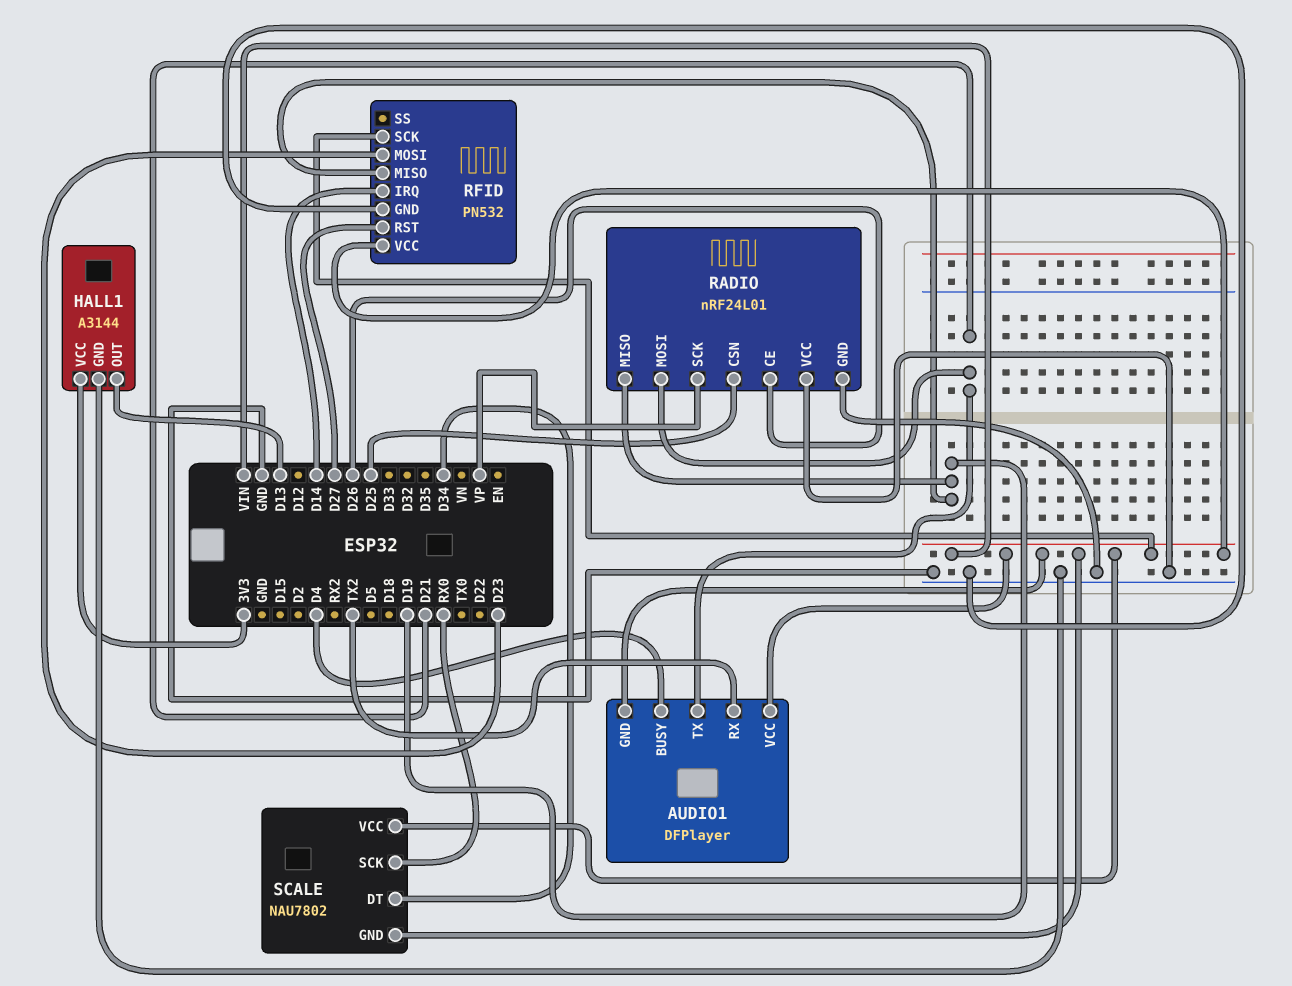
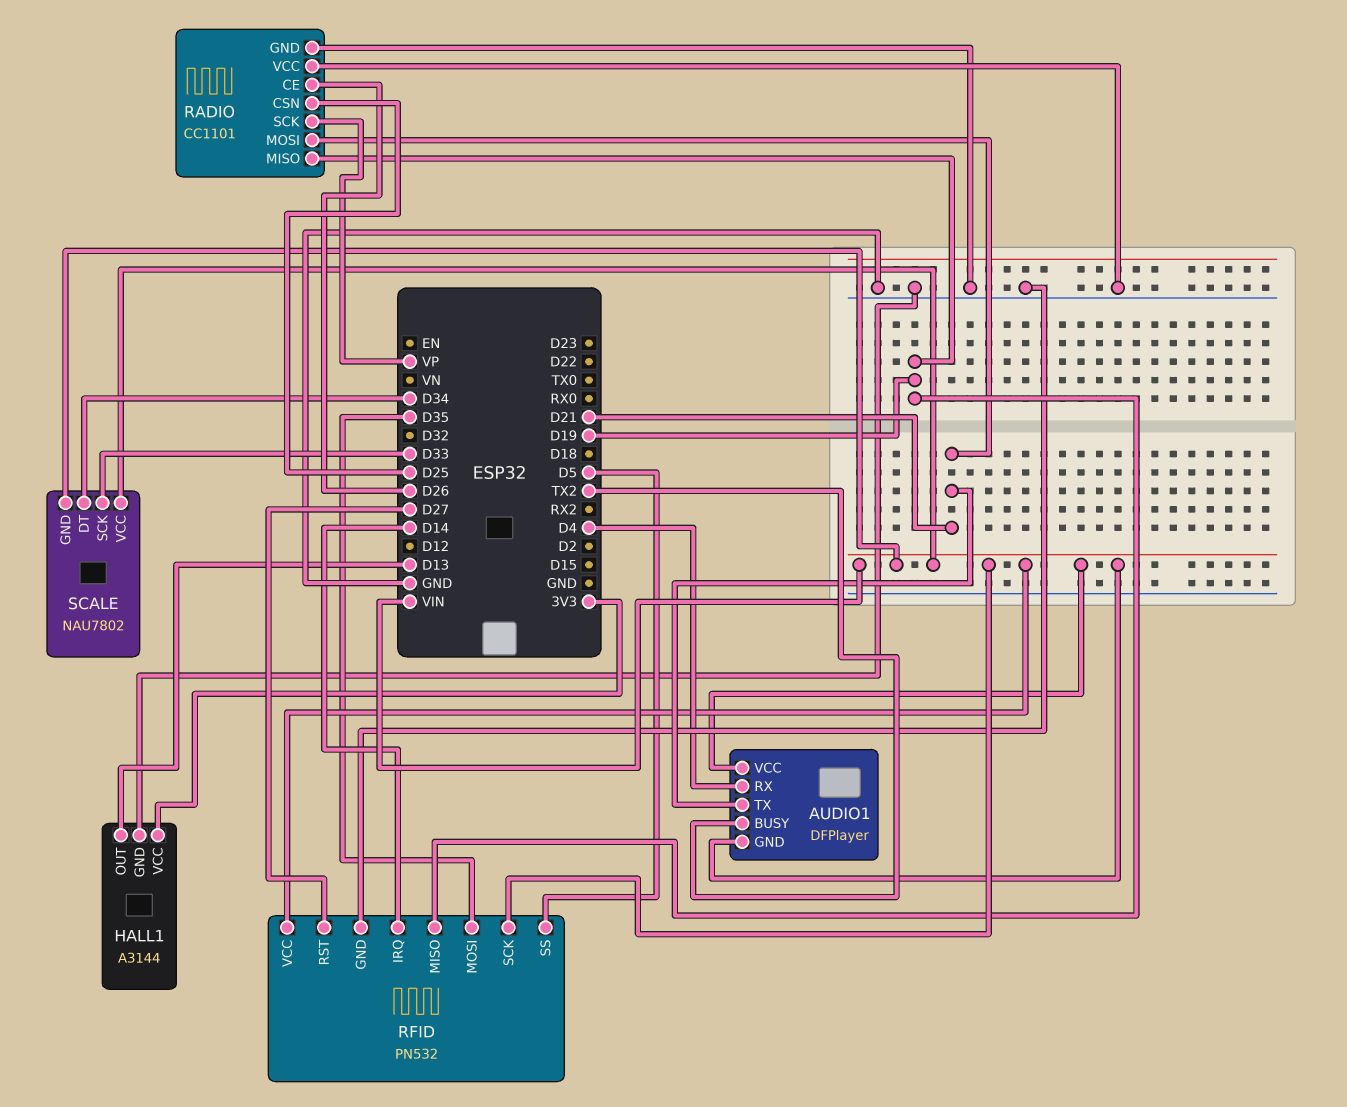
AUDIO1 pin BUSY: D4 -> TX2
AUDIO1 pin RX: TX2 -> D4
RADIO: nRF24L01 -> CC1101
RFID pin MOSI: D23 -> D35
RFID pin SS: none -> D5
SCALE pin SCK: RX0 -> D33

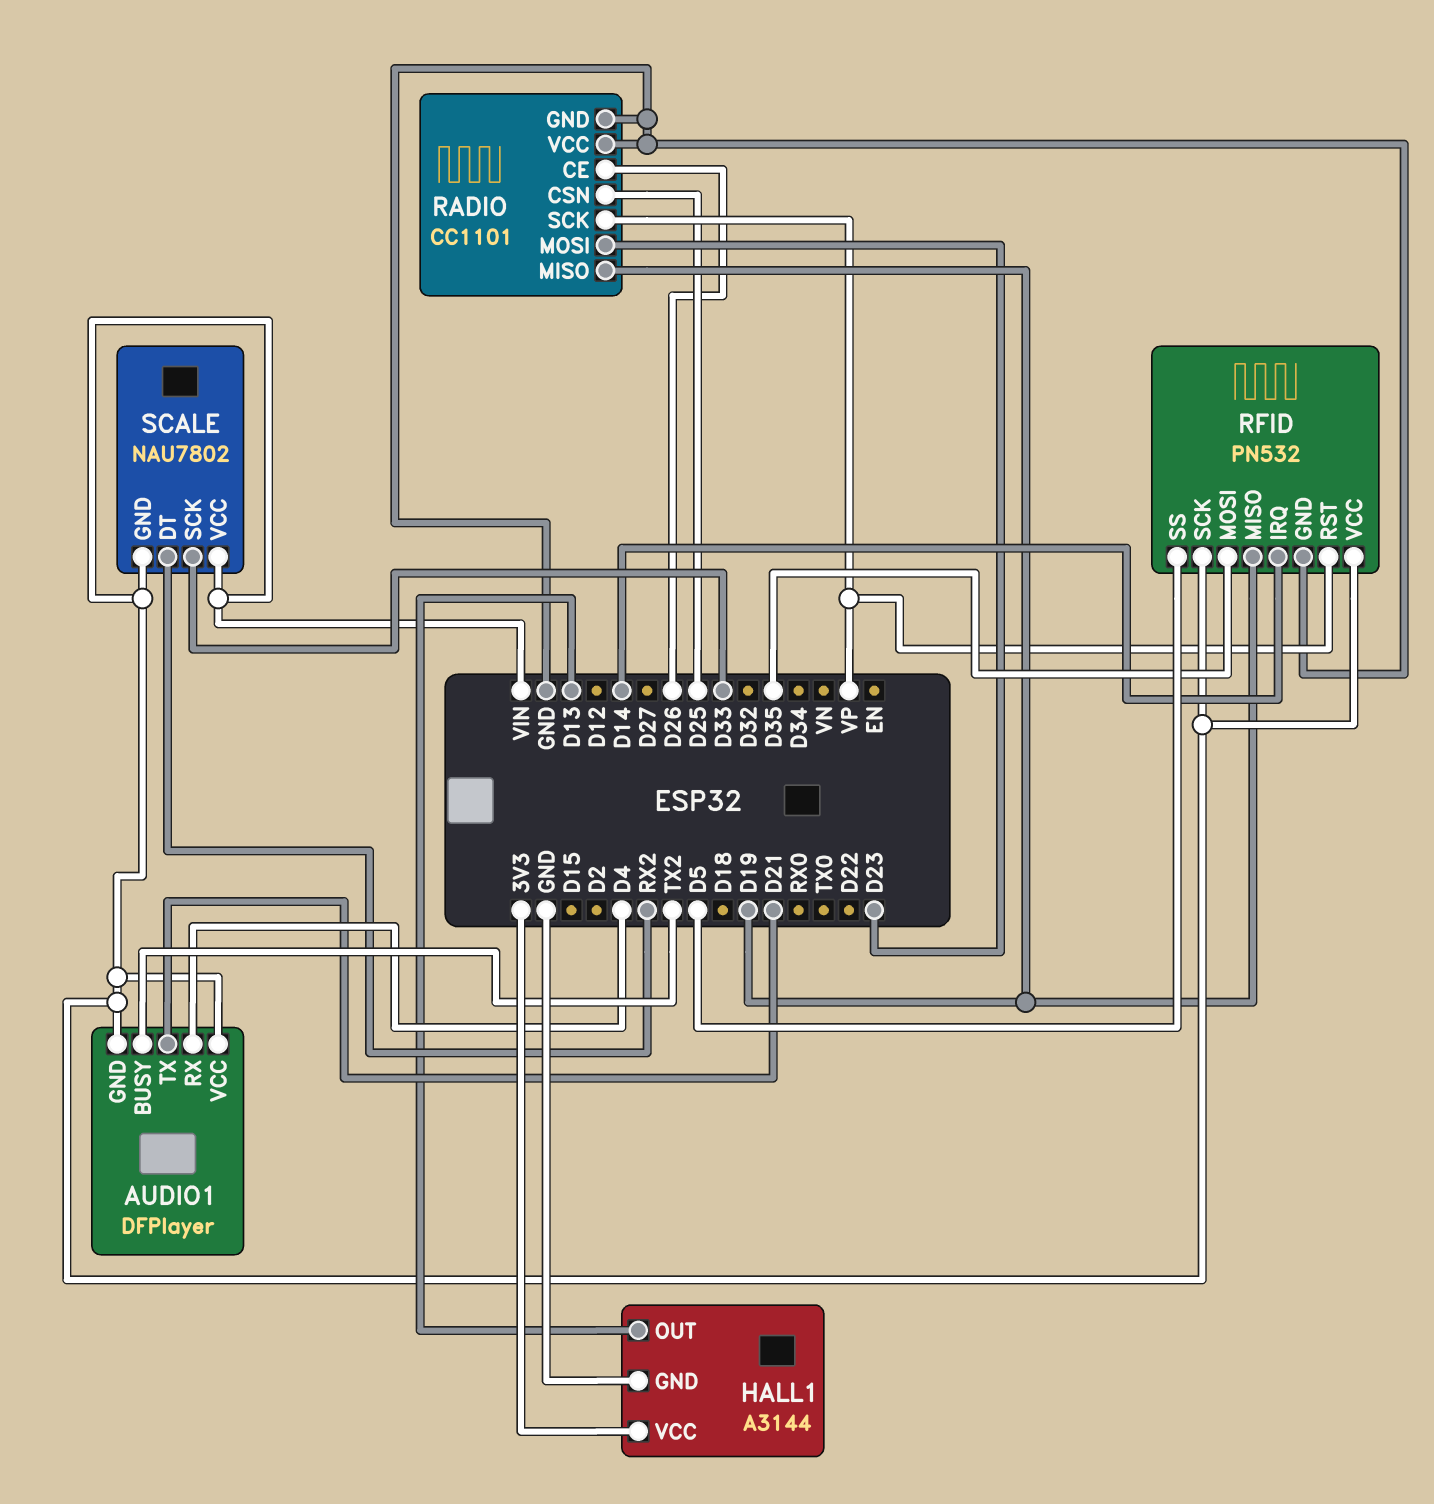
RADIO pin MOSI: D21 -> D23
RFID pin RST: D27 -> VP
SCALE pin DT: D34 -> RX2

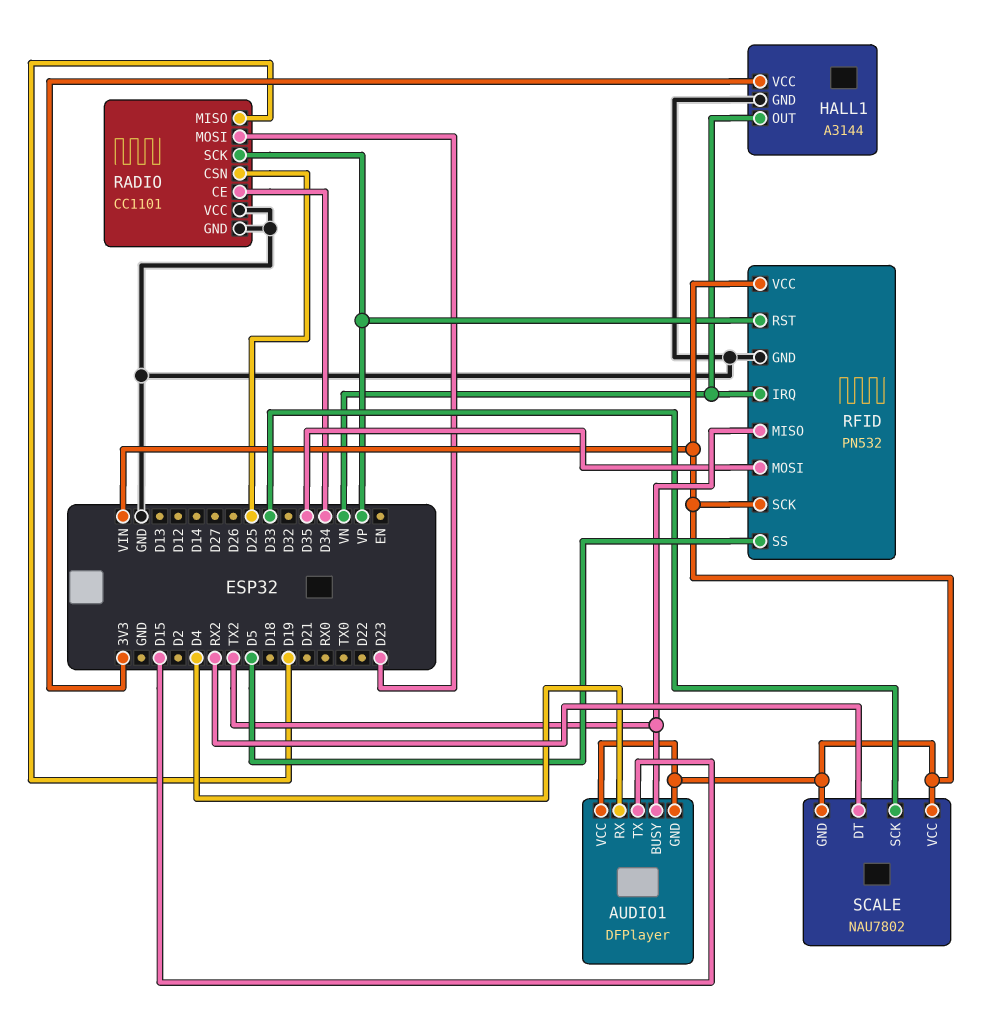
AUDIO1 pin TX: D21 -> D15
HALL1 pin OUT: D13 -> VN
RADIO pin CE: D26 -> D34
RFID pin IRQ: D14 -> VN
RFID pin MISO: D19 -> TX2

